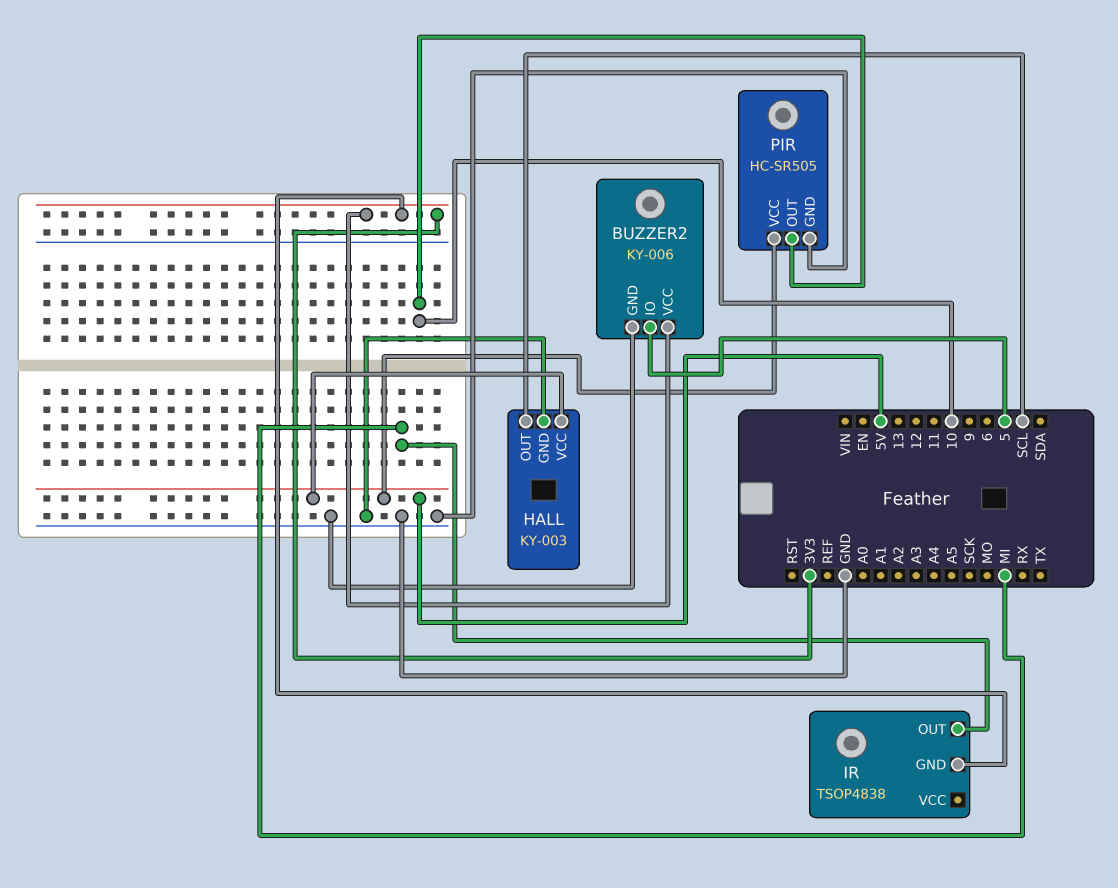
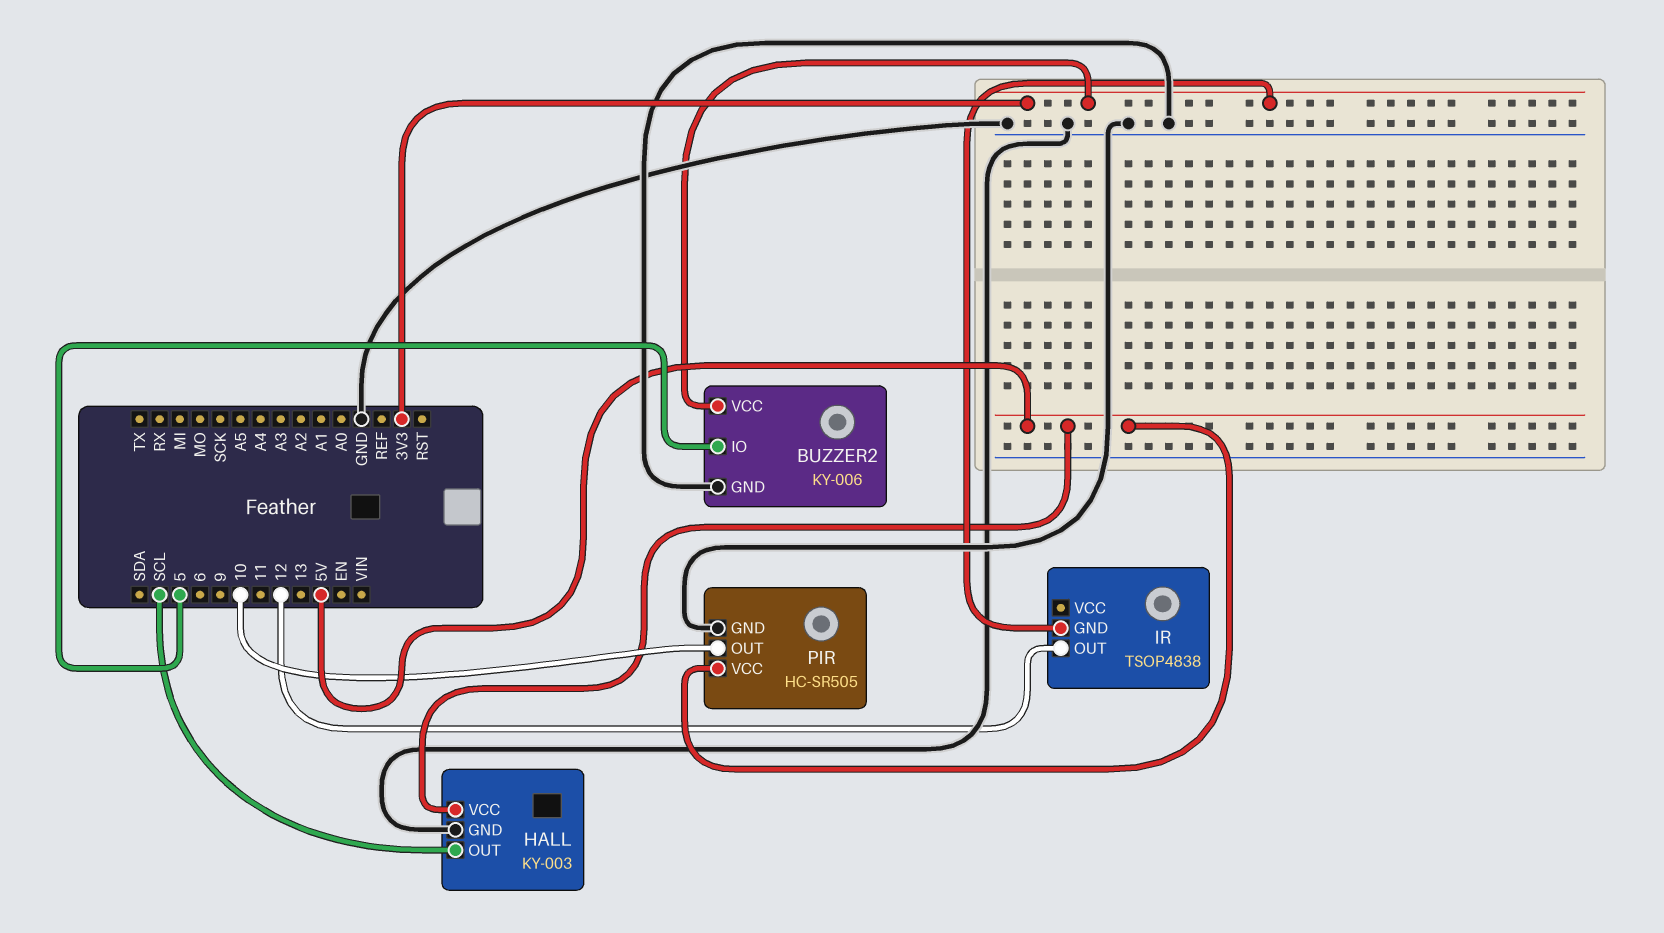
IR pin OUT: MI -> 12

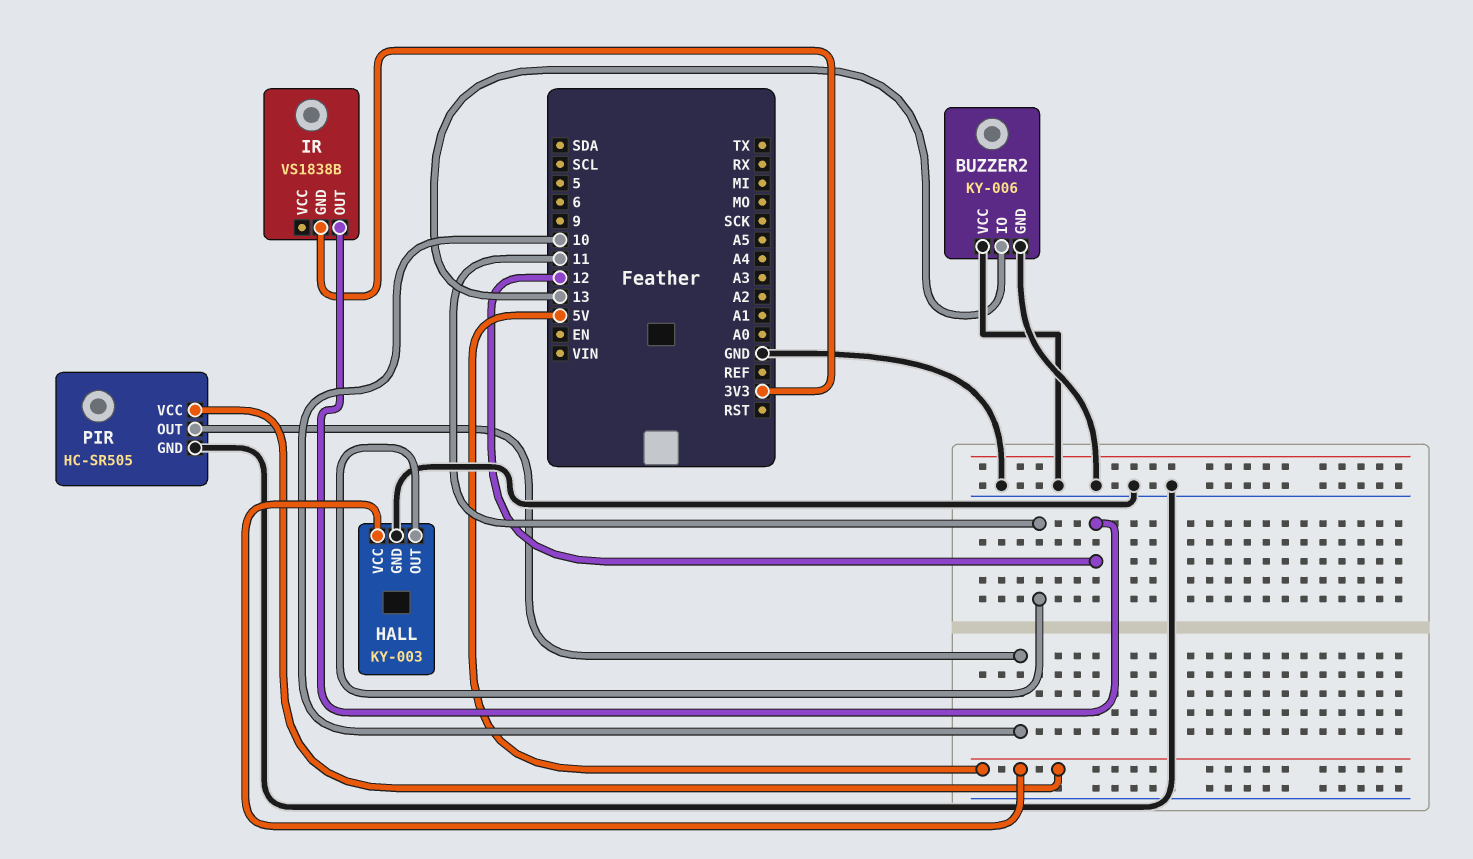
BUZZER2 pin IO: 5 -> 13
BUZZER2 pin VCC: 3V3 -> GND
HALL pin OUT: SCL -> 11
IR: TSOP4838 -> VS1838B

